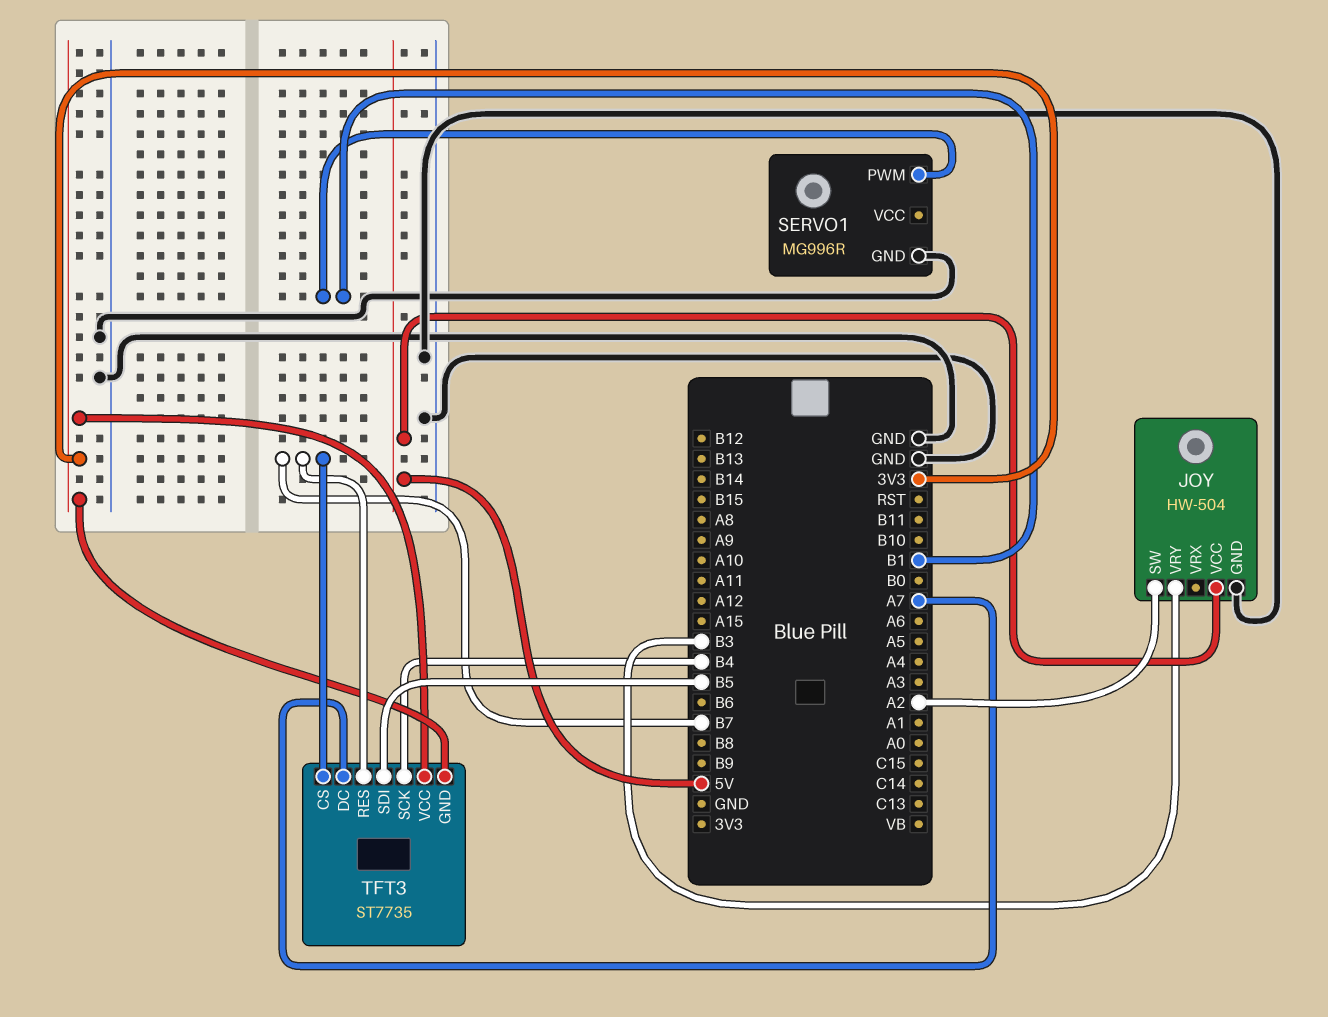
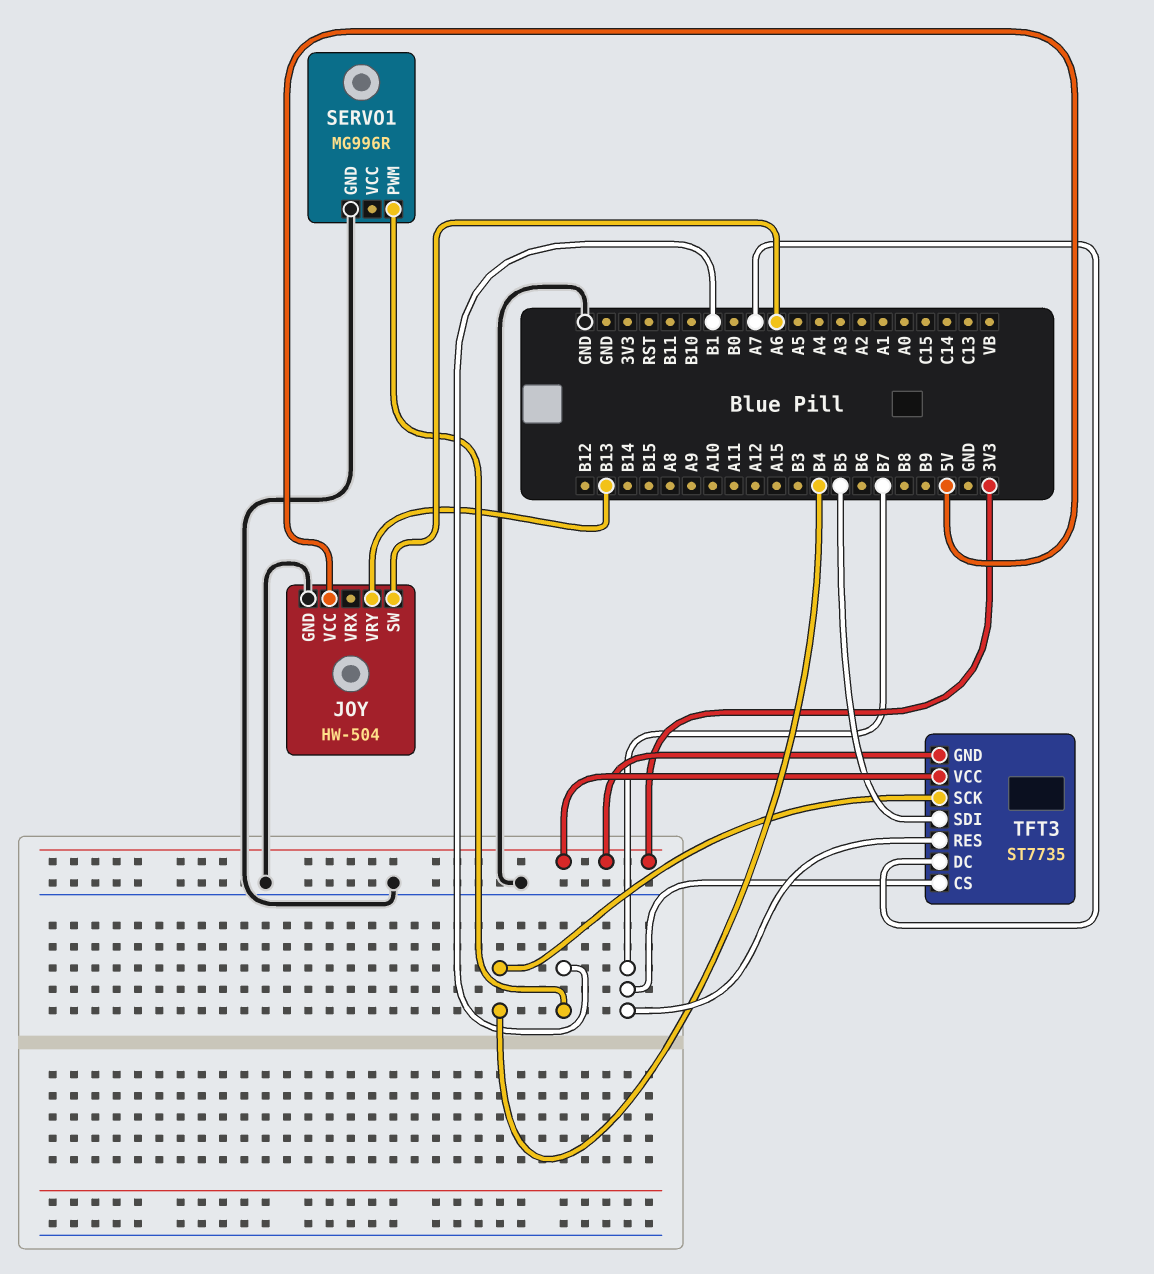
JOY pin SW: A2 -> A6
JOY pin VRY: B3 -> B13

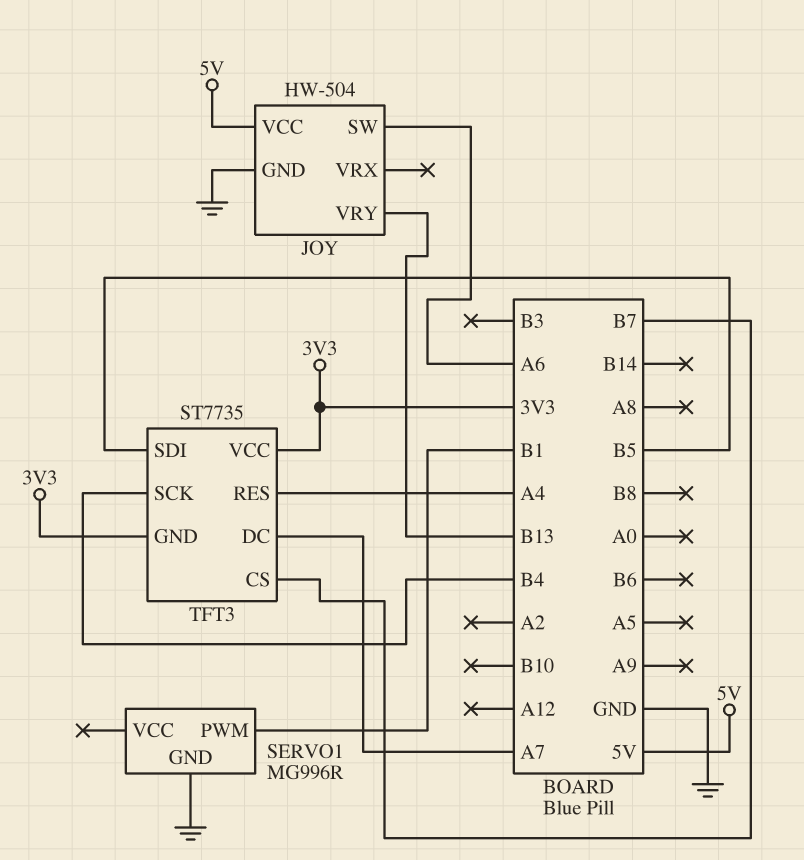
TFT3 pin RES: B7 -> A4

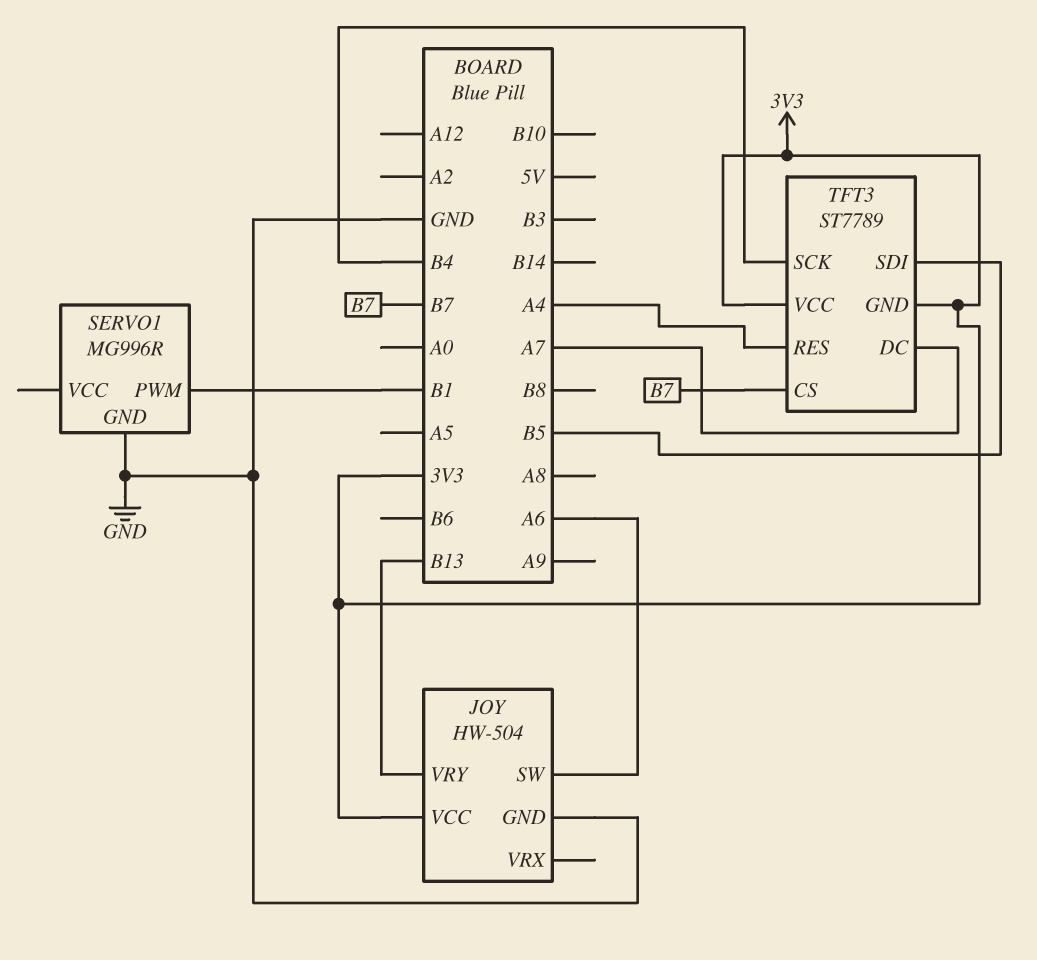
JOY pin VCC: 5V -> 3V3
TFT3: ST7735 -> ST7789

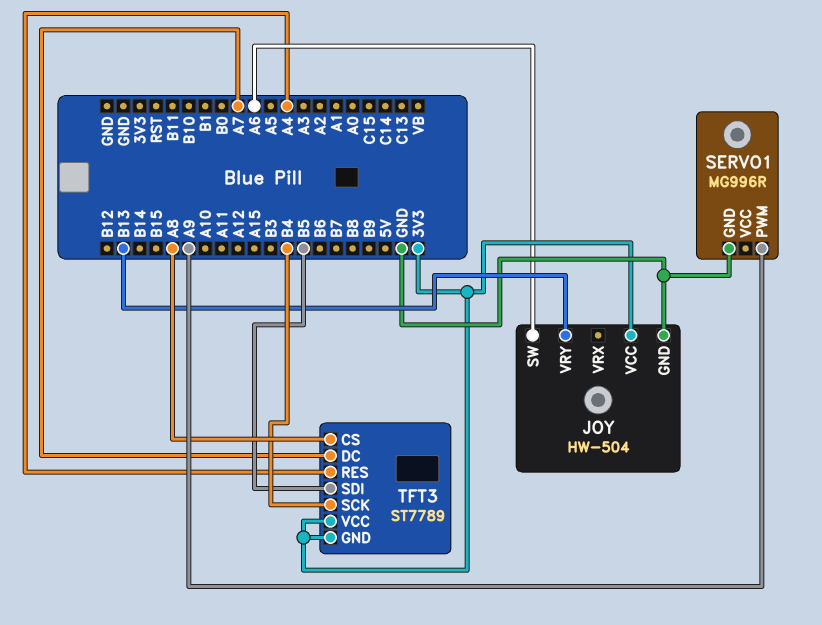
SERVO1 pin PWM: B1 -> A9
TFT3 pin CS: B7 -> A8

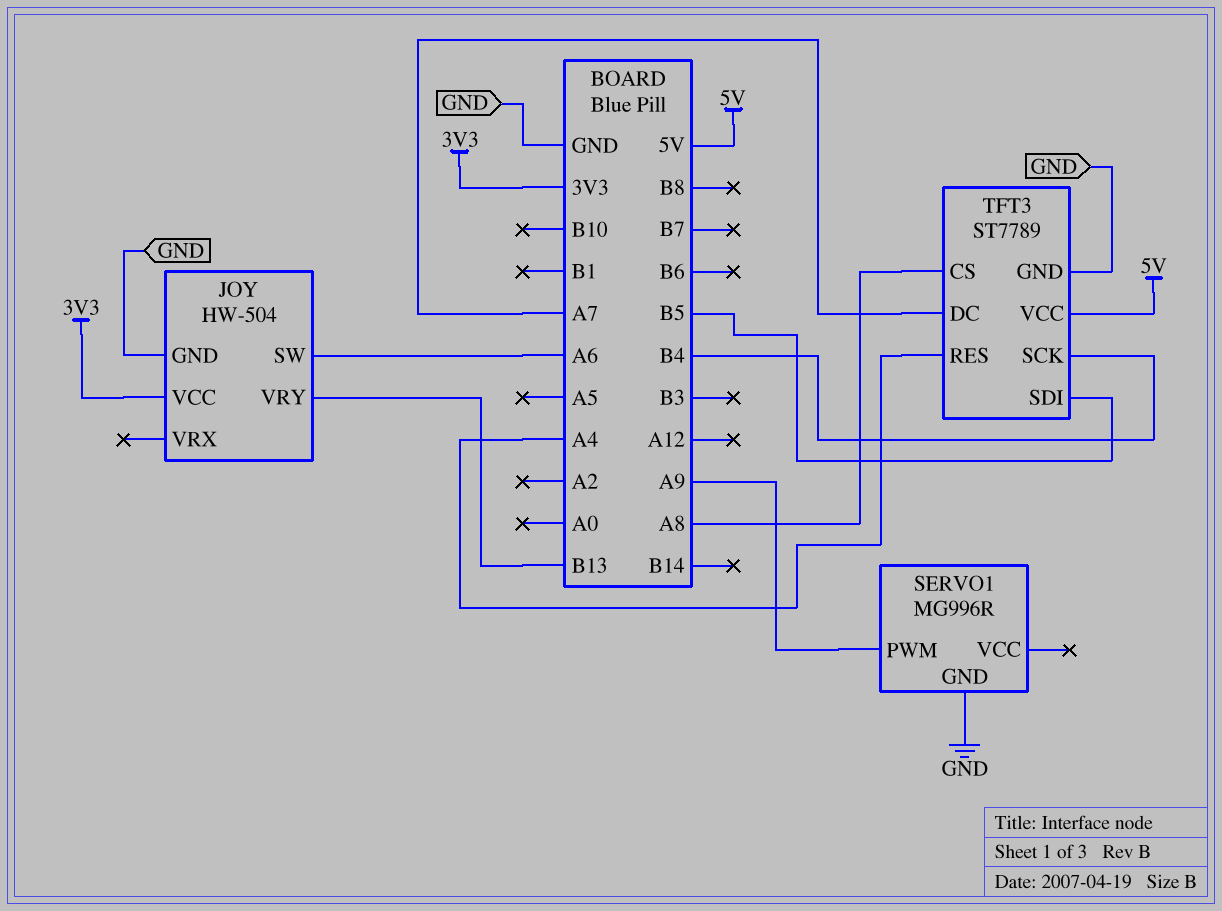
TFT3 pin GND: 3V3 -> GND
TFT3 pin VCC: 3V3 -> 5V

